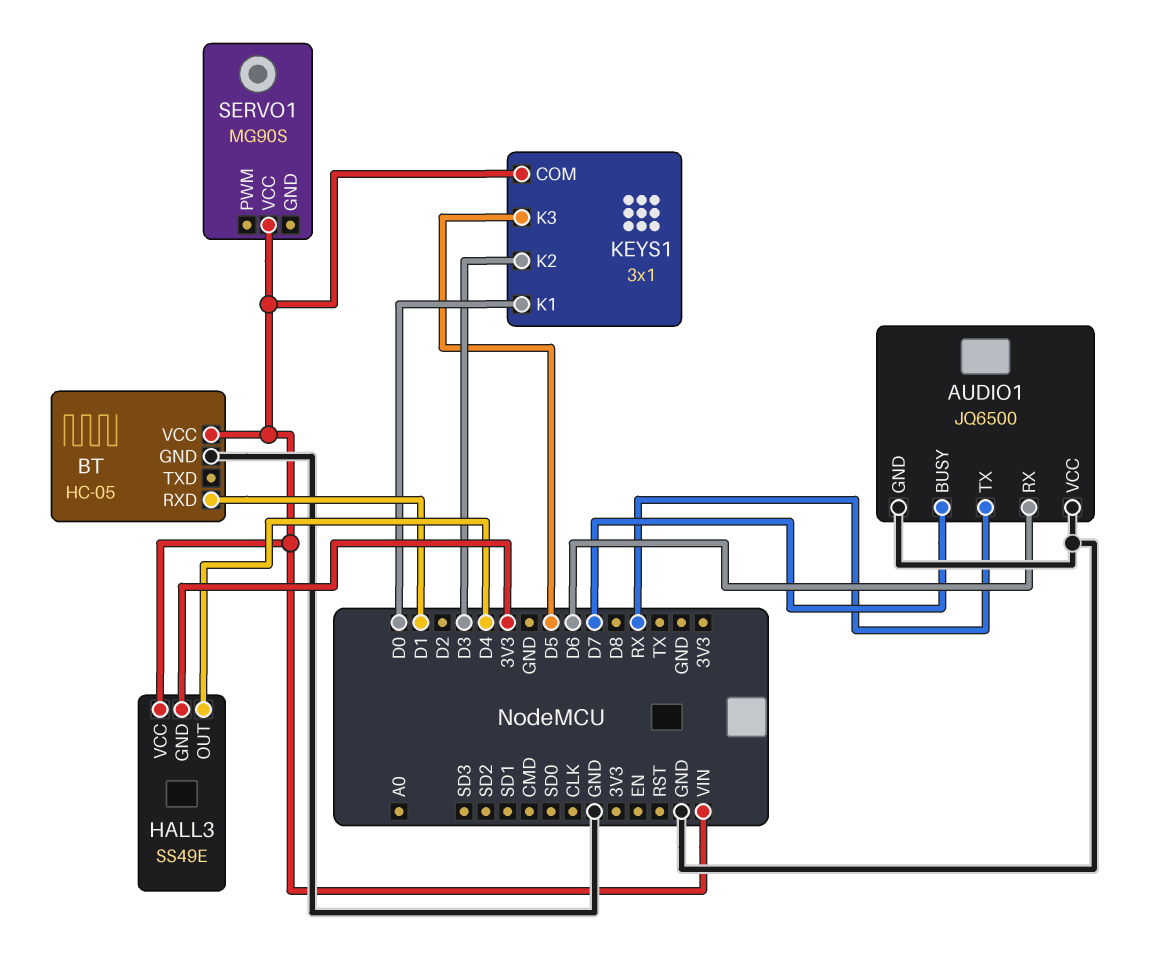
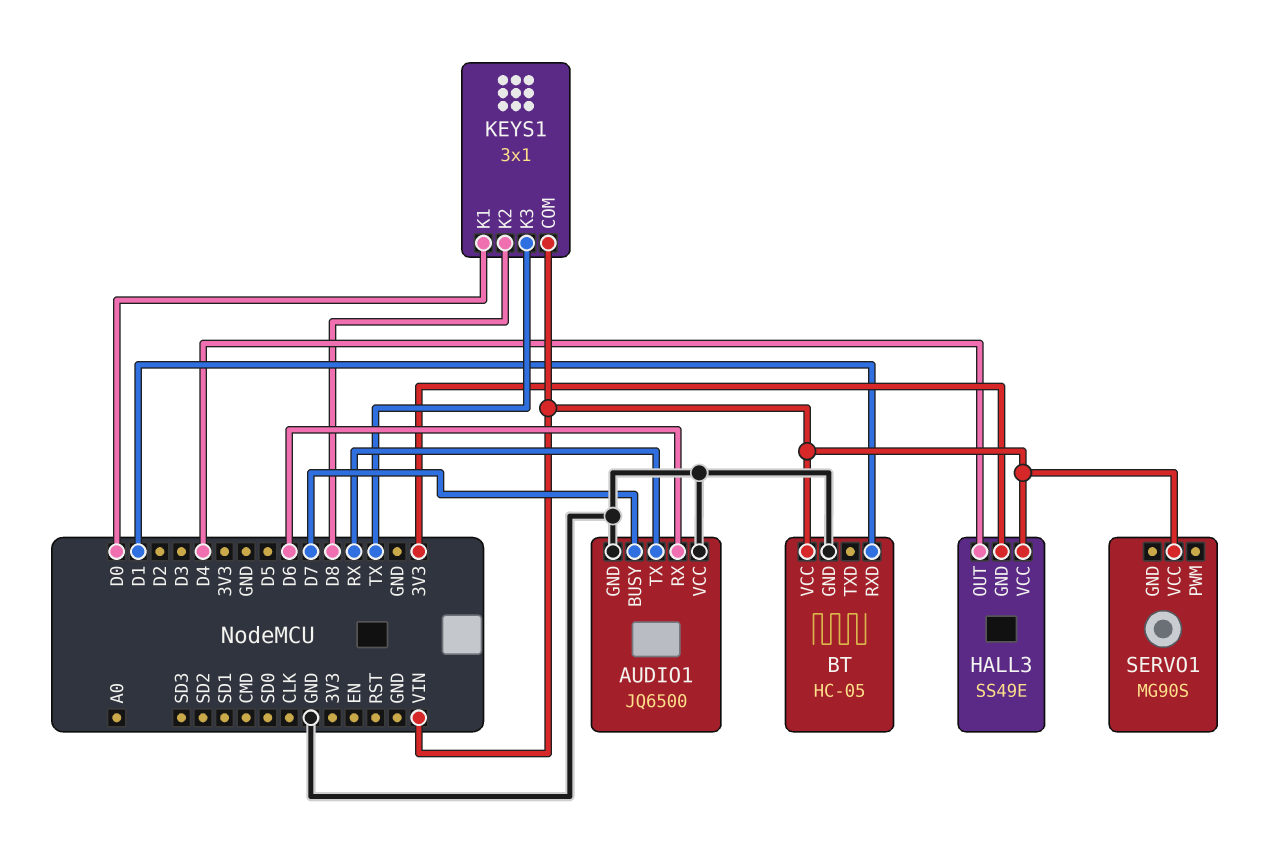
KEYS1 pin K2: D3 -> D8
KEYS1 pin K3: D5 -> TX

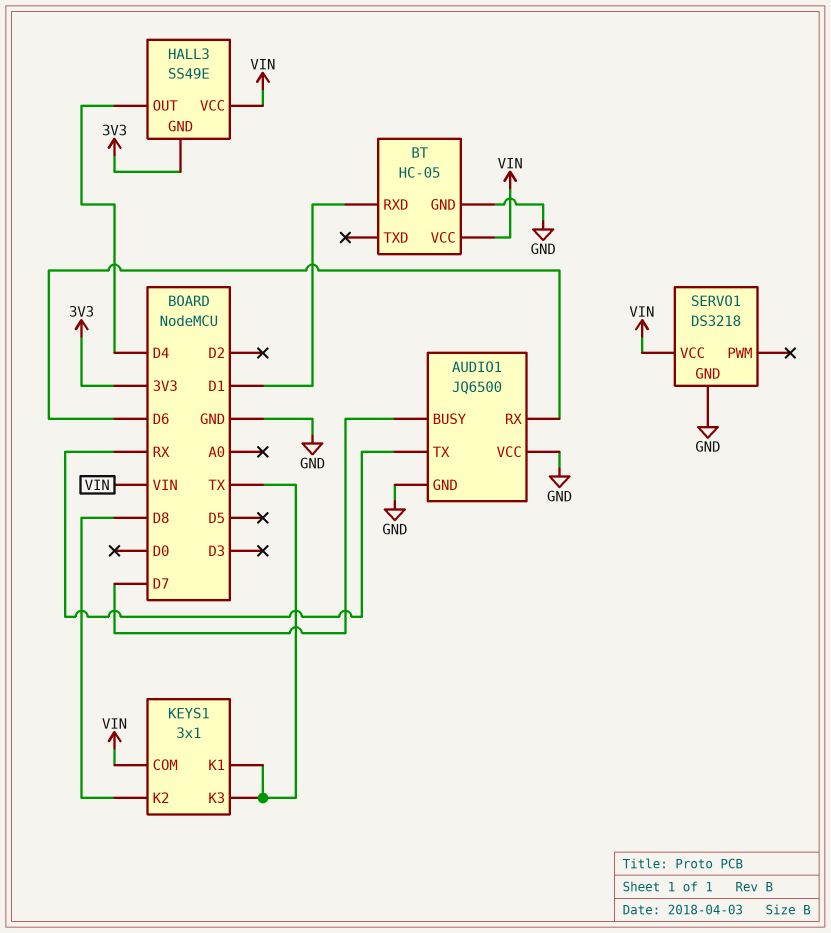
KEYS1 pin K1: D0 -> TX
SERVO1: MG90S -> DS3218
SERVO1 pin GND: none -> GND

